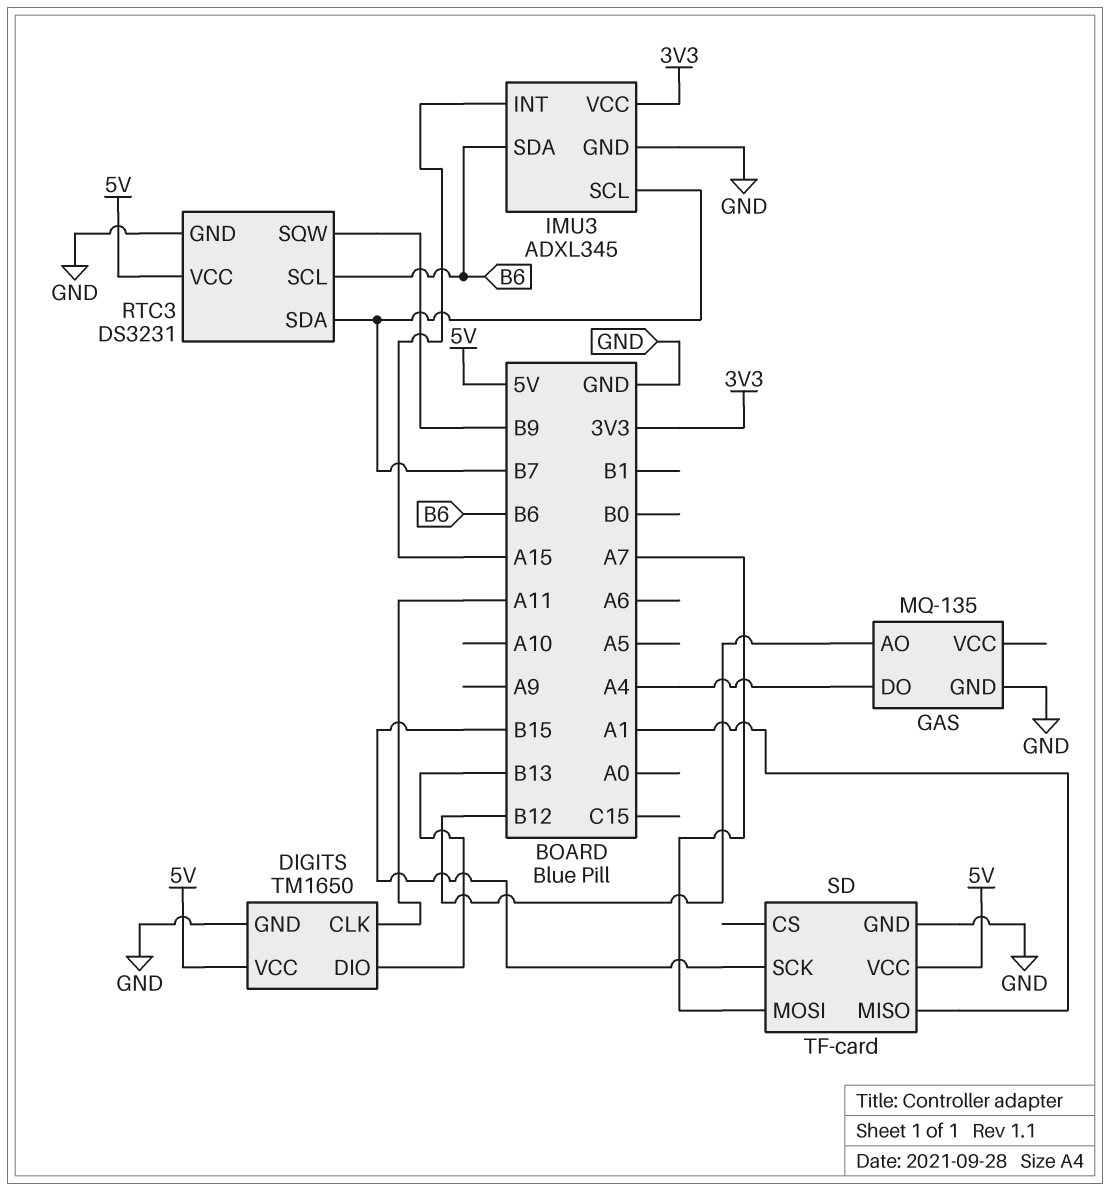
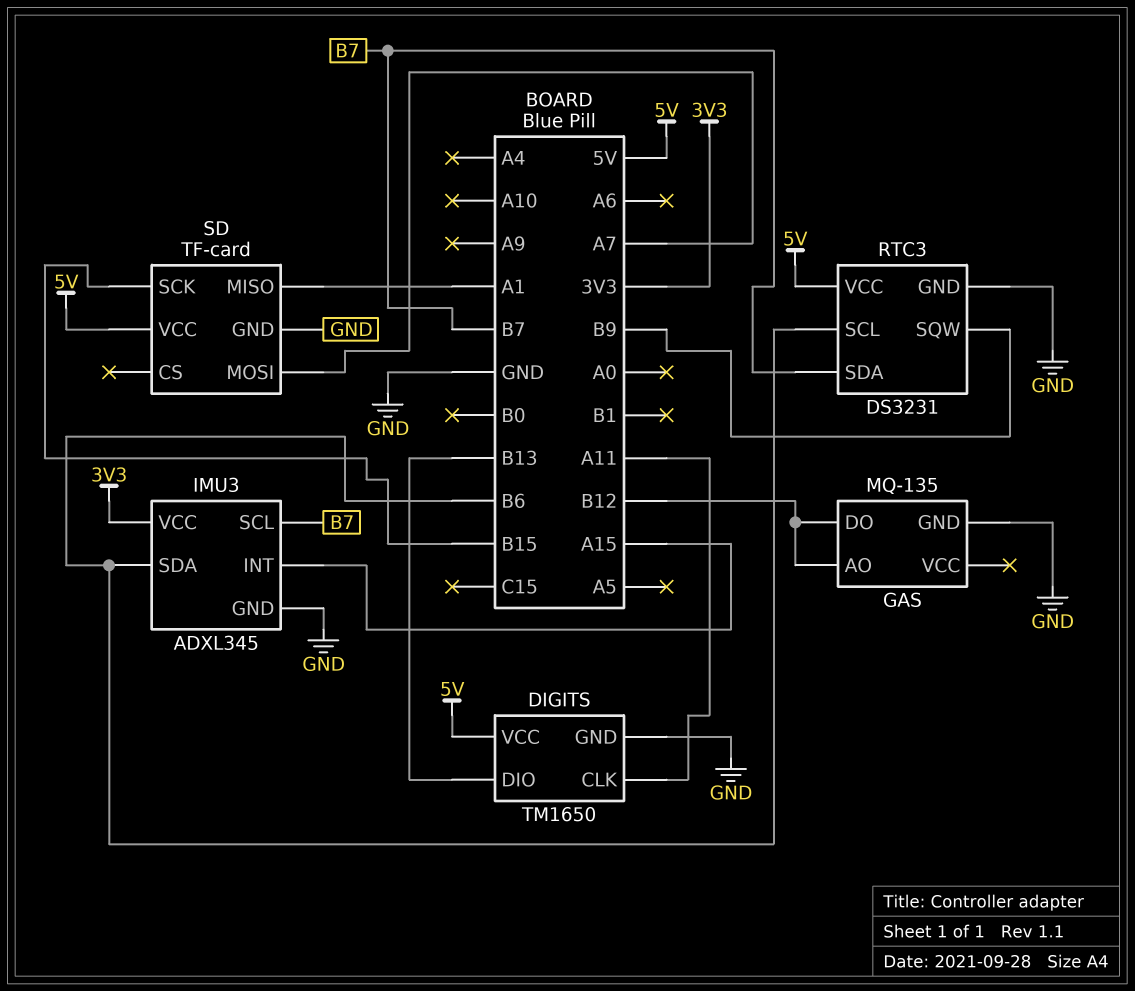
GAS pin DO: A4 -> B12

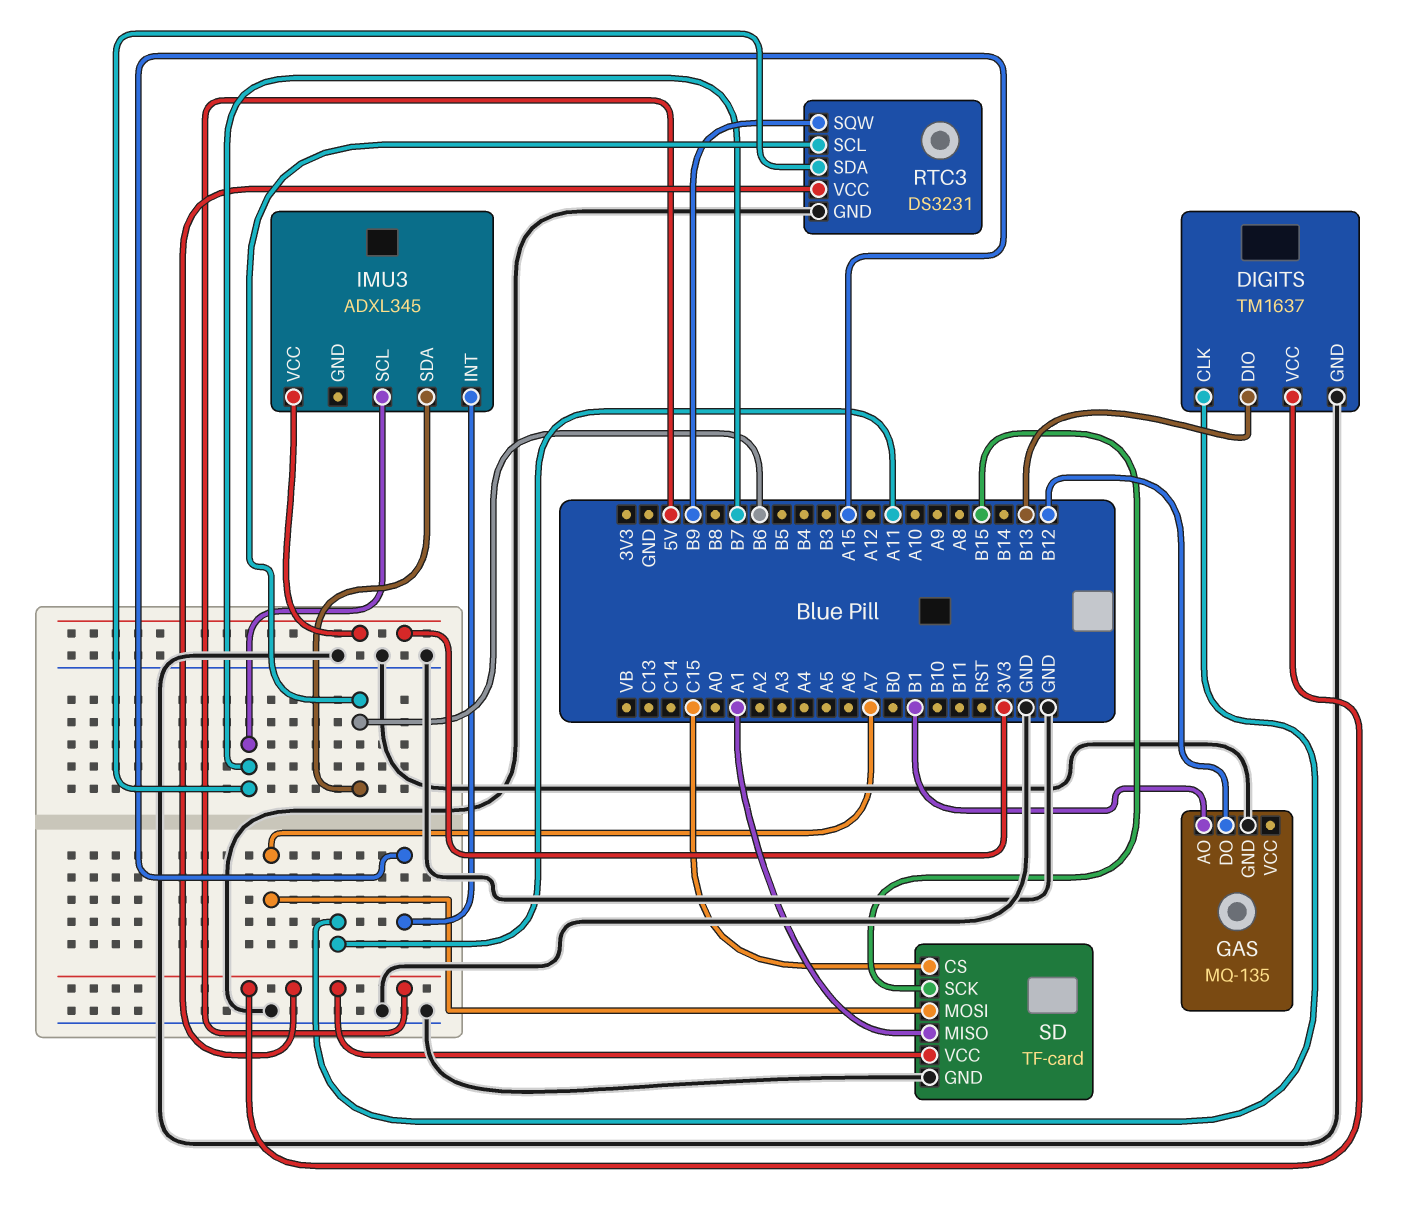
DIGITS: TM1650 -> TM1637
GAS pin AO: B12 -> B1
IMU3 pin GND: GND -> none
SD pin CS: none -> C15

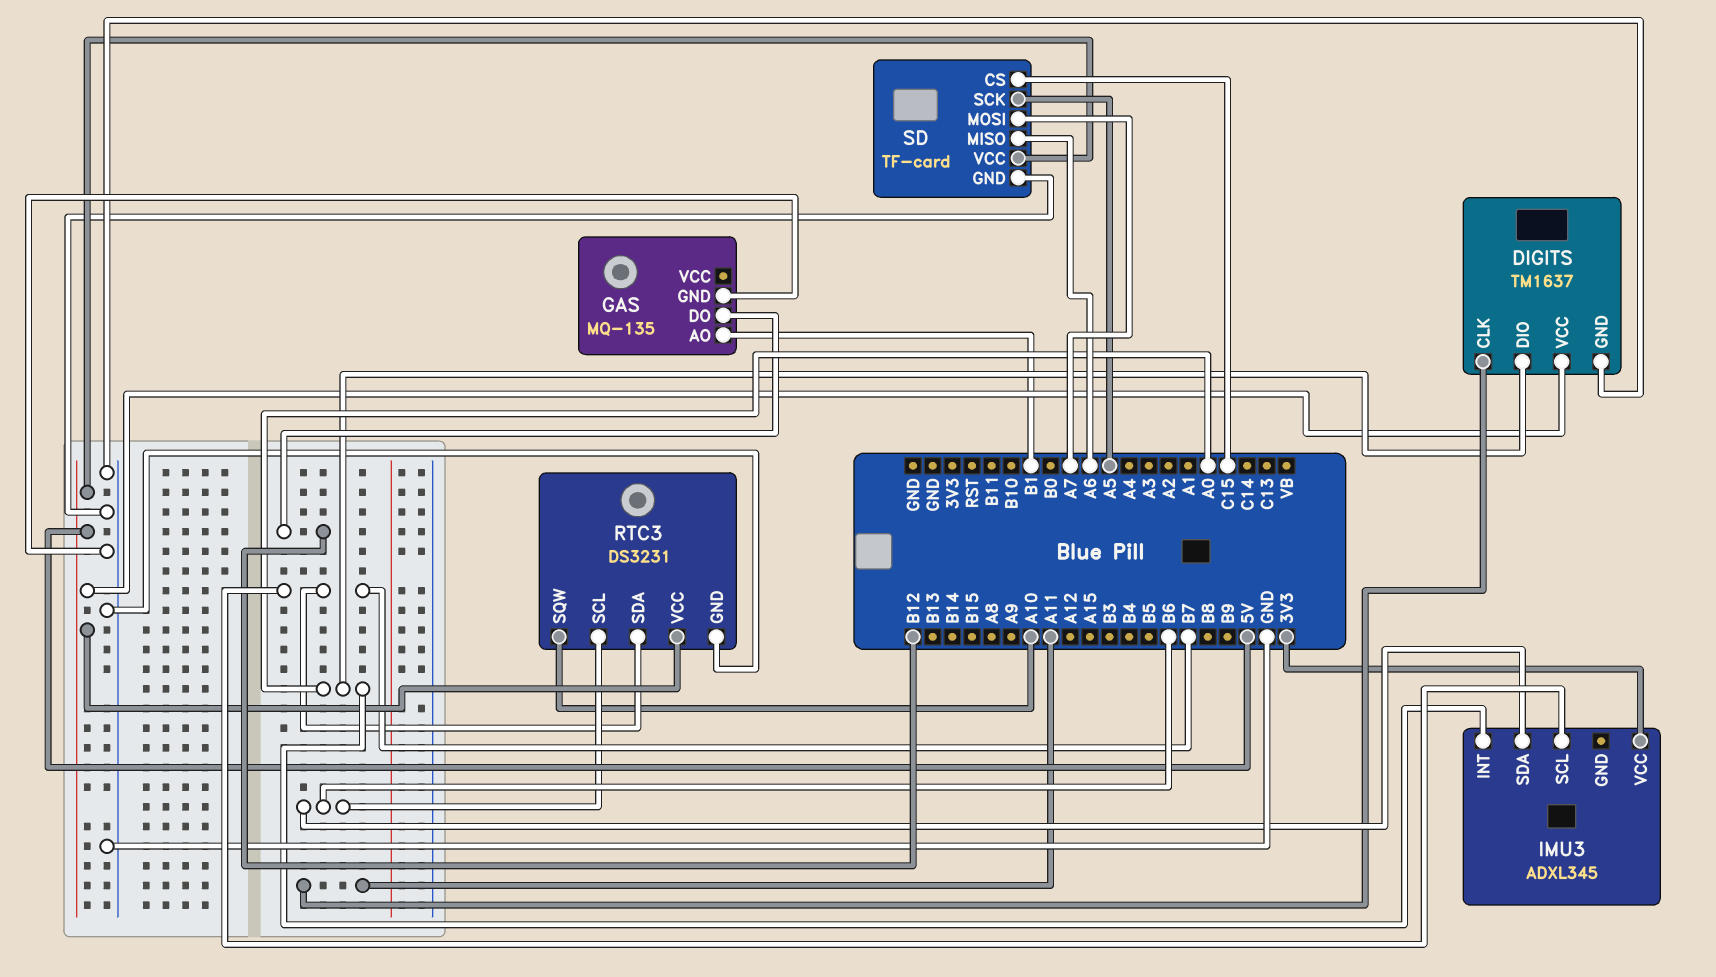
DIGITS pin DIO: B13 -> A0
IMU3 pin INT: A15 -> A0
RTC3 pin SQW: B9 -> A10
SD pin MISO: A1 -> A6
SD pin SCK: B15 -> A5

